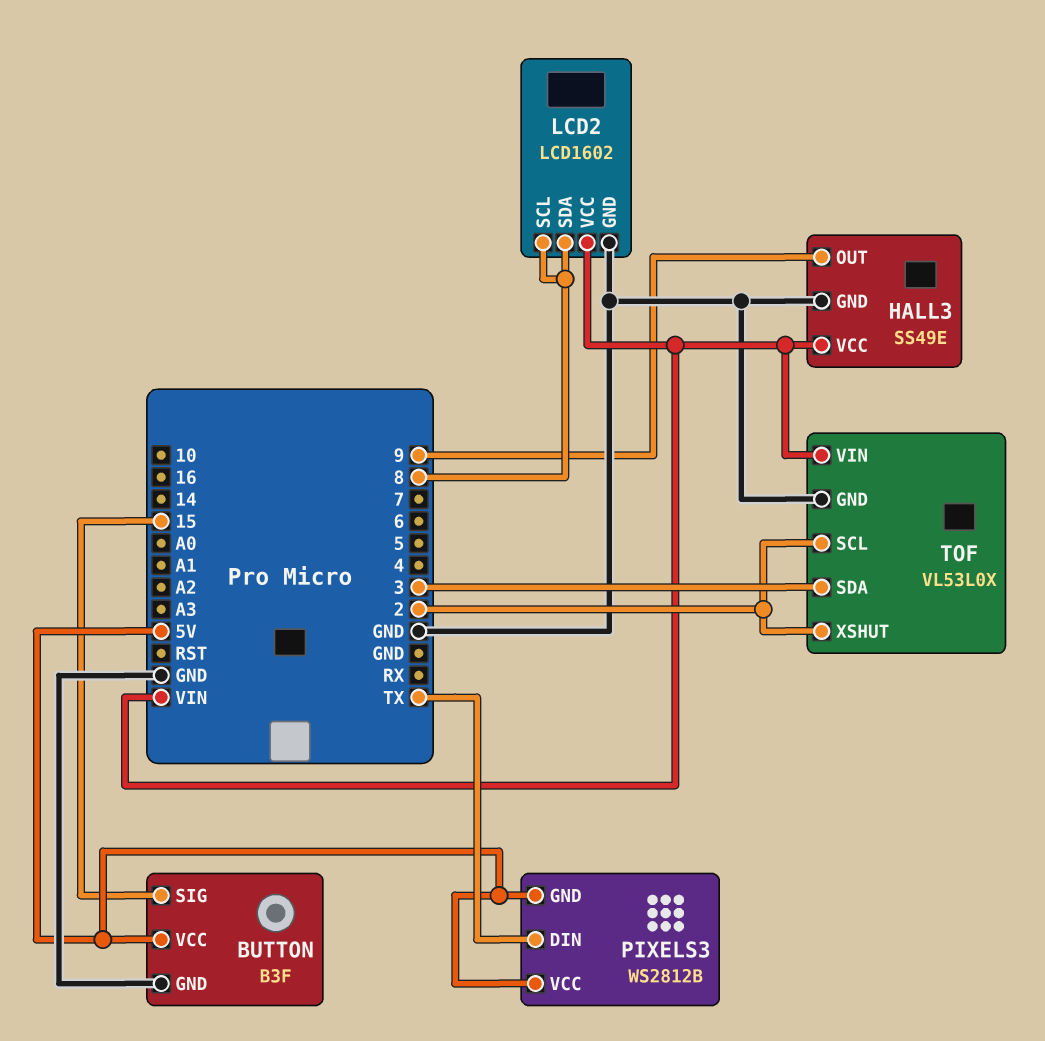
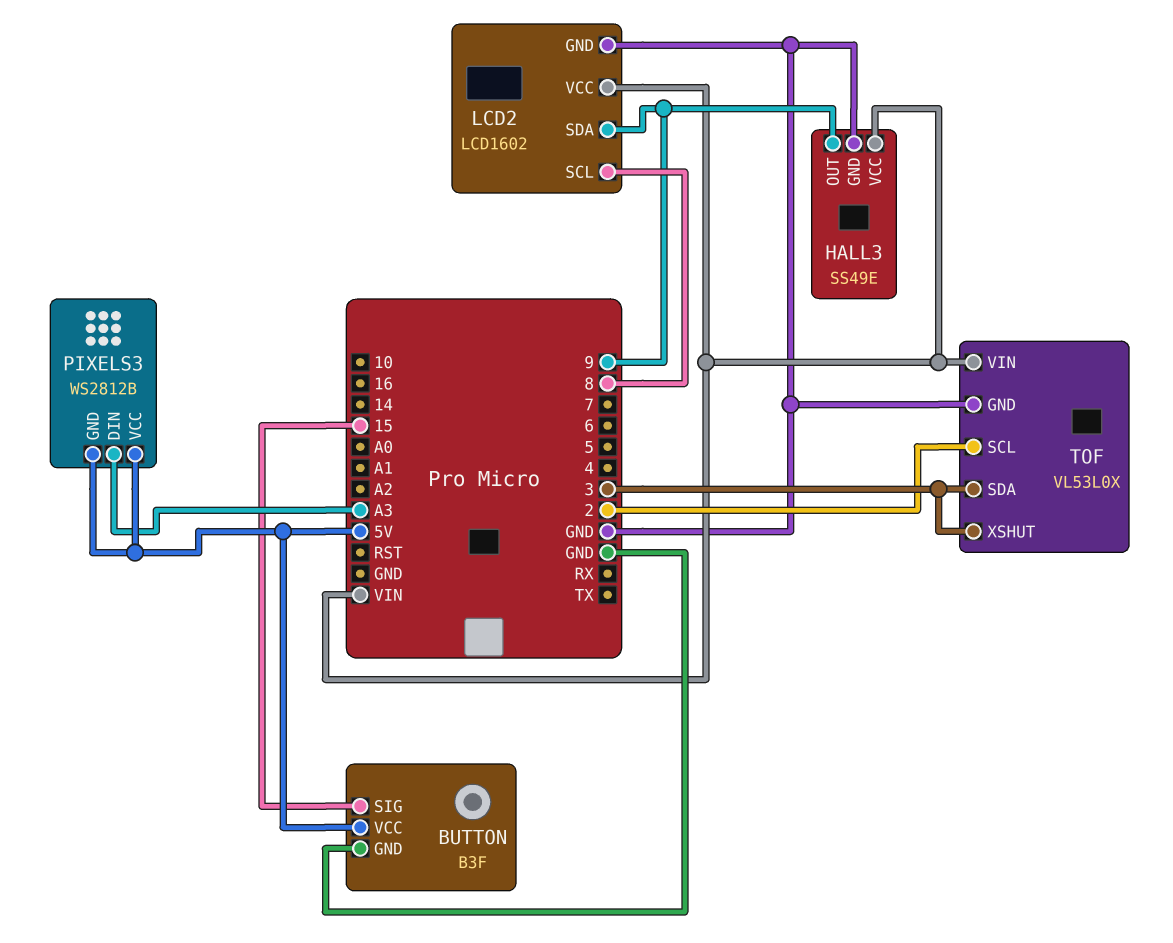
LCD2 pin SDA: 8 -> 9
PIXELS3 pin DIN: TX -> A3
TOF pin XSHUT: 2 -> 3

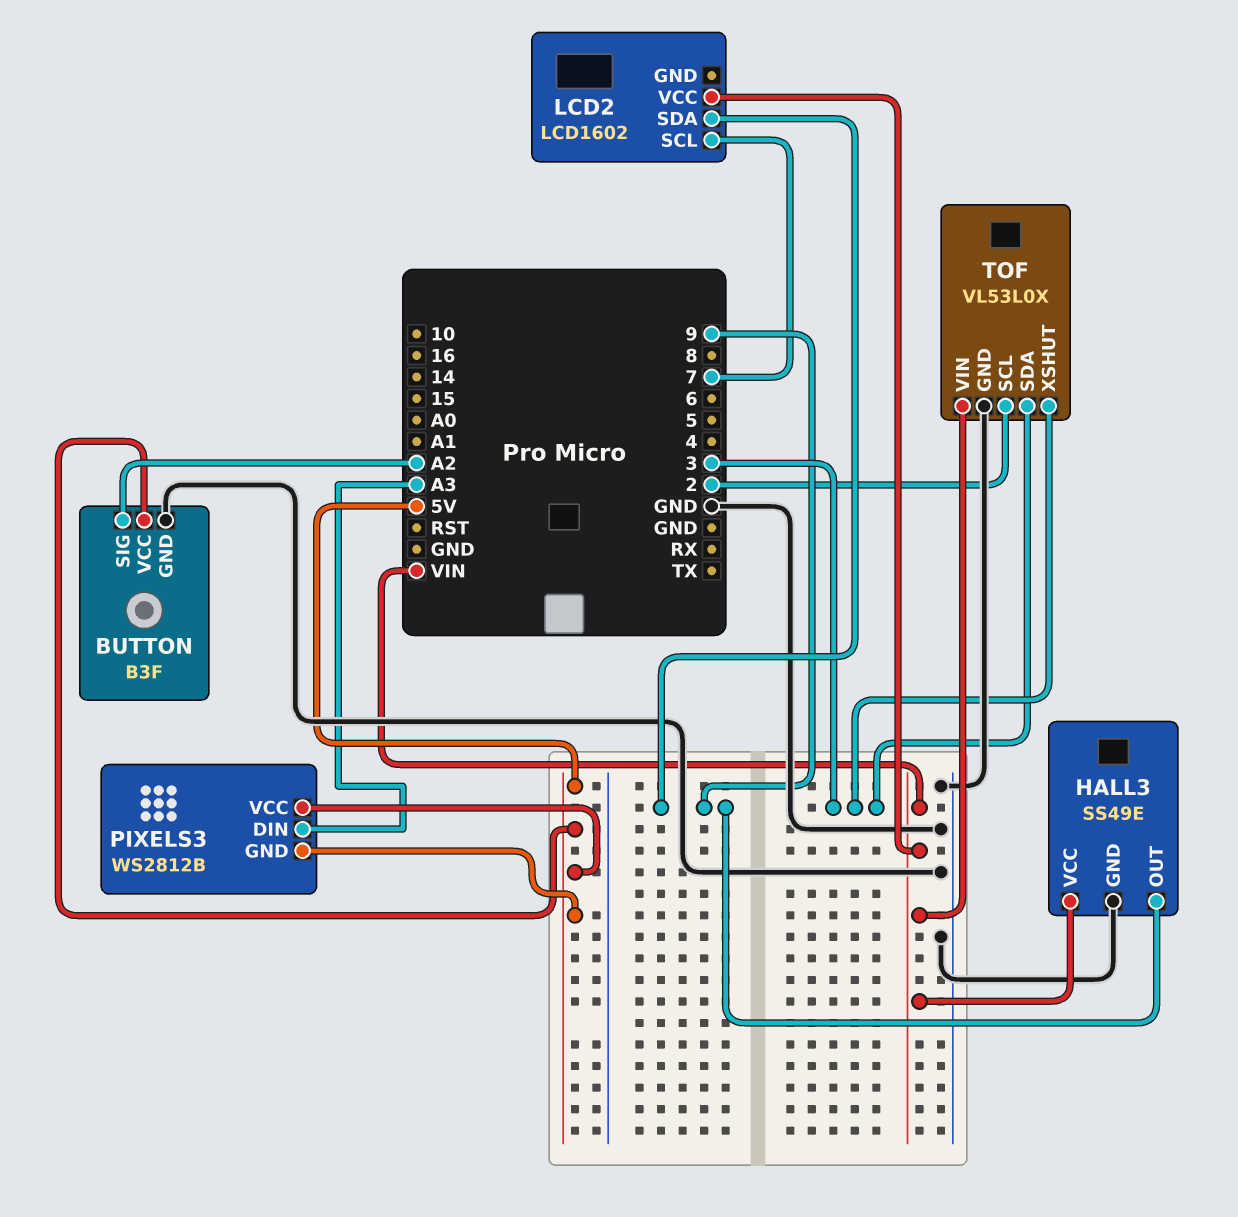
BUTTON pin SIG: 15 -> A2
LCD2 pin GND: GND -> none
LCD2 pin SCL: 8 -> 7

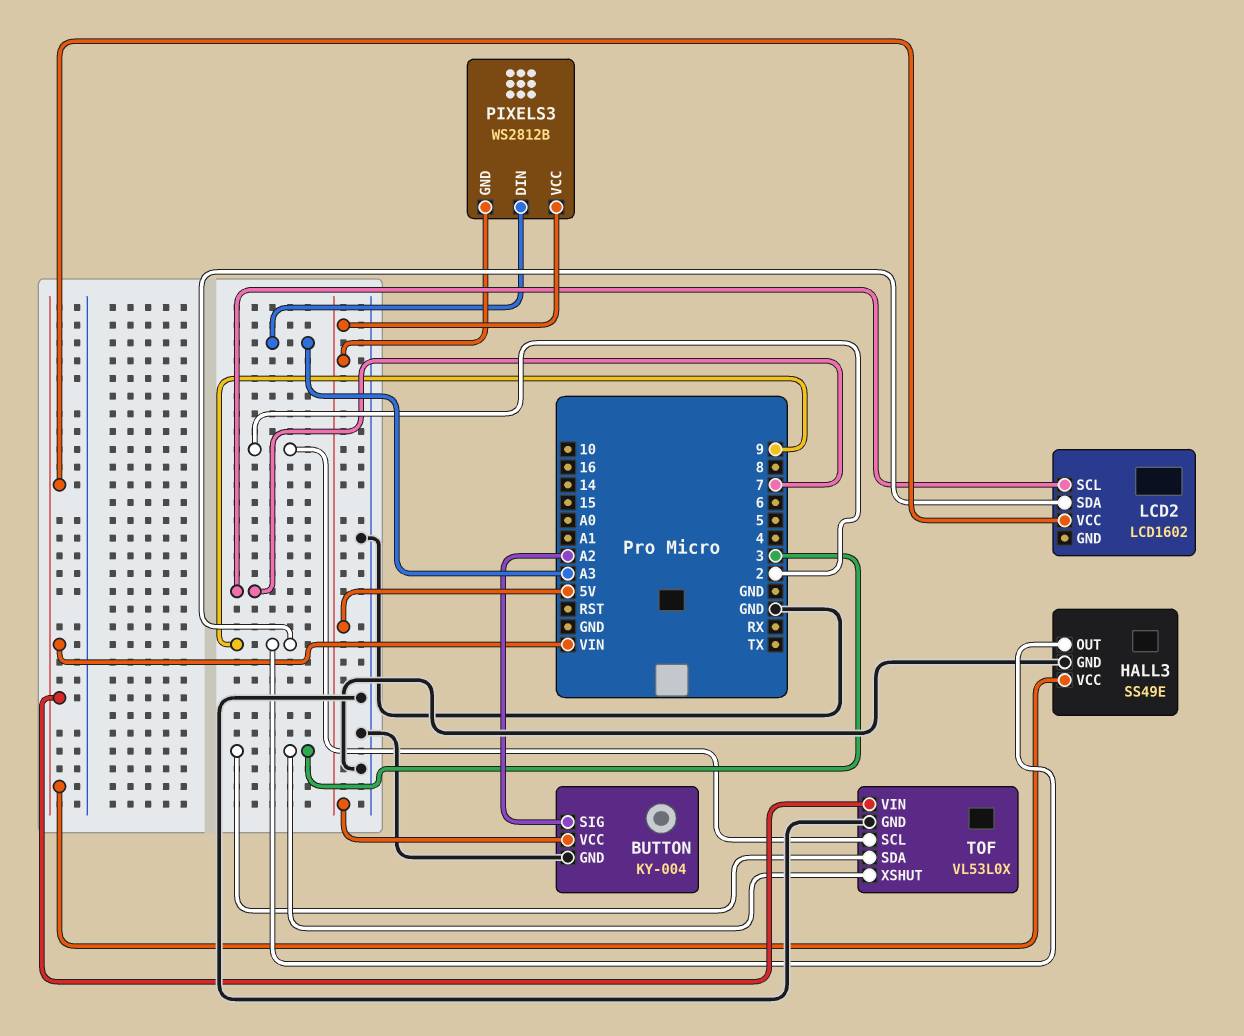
BUTTON: B3F -> KY-004

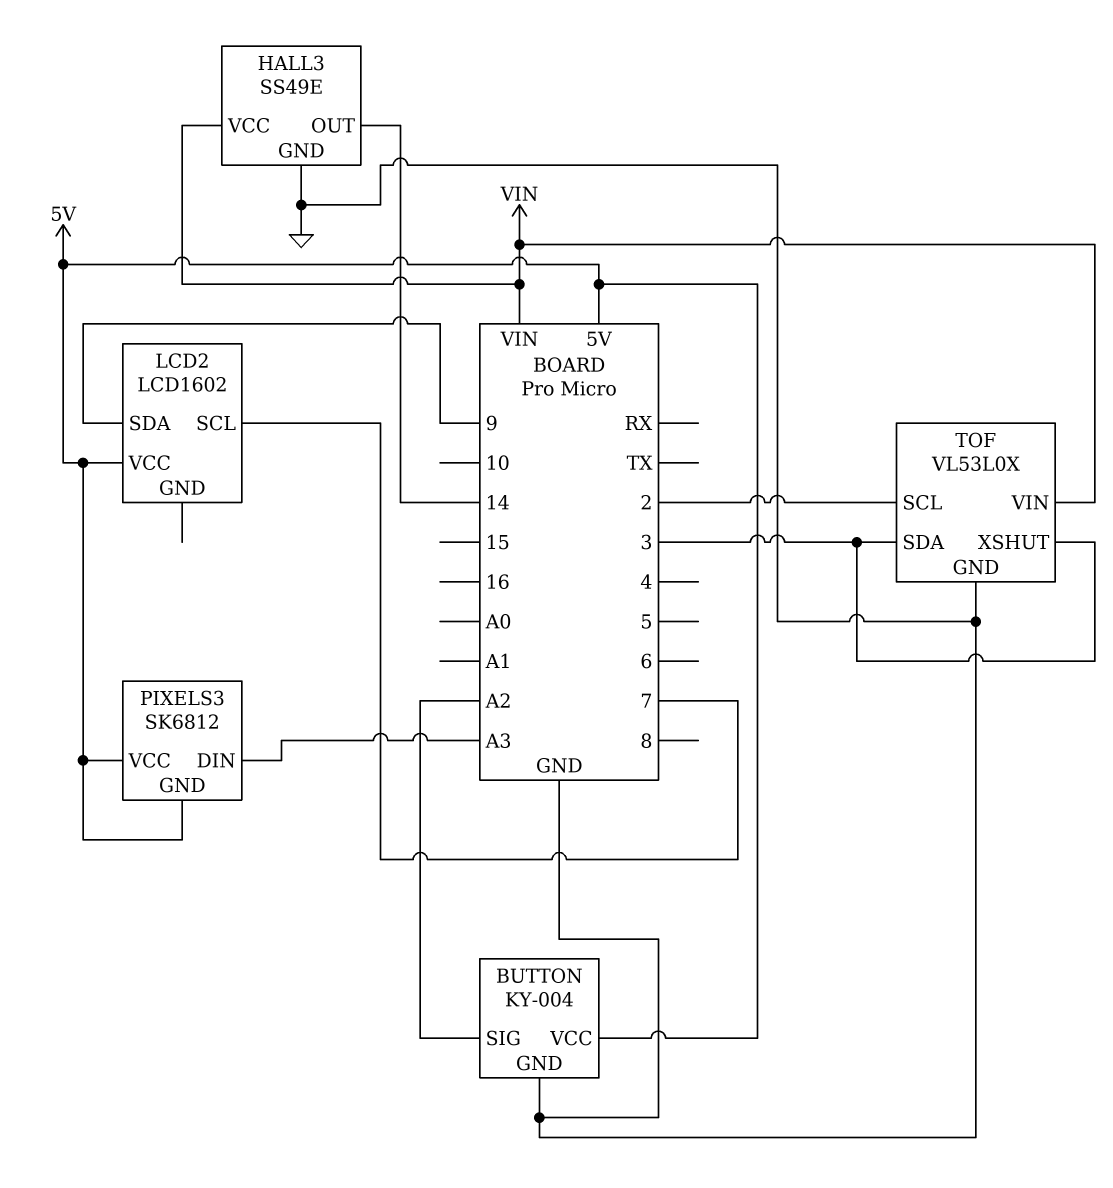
HALL3 pin OUT: 9 -> 14
LCD2 pin VCC: VIN -> 5V
PIXELS3: WS2812B -> SK6812

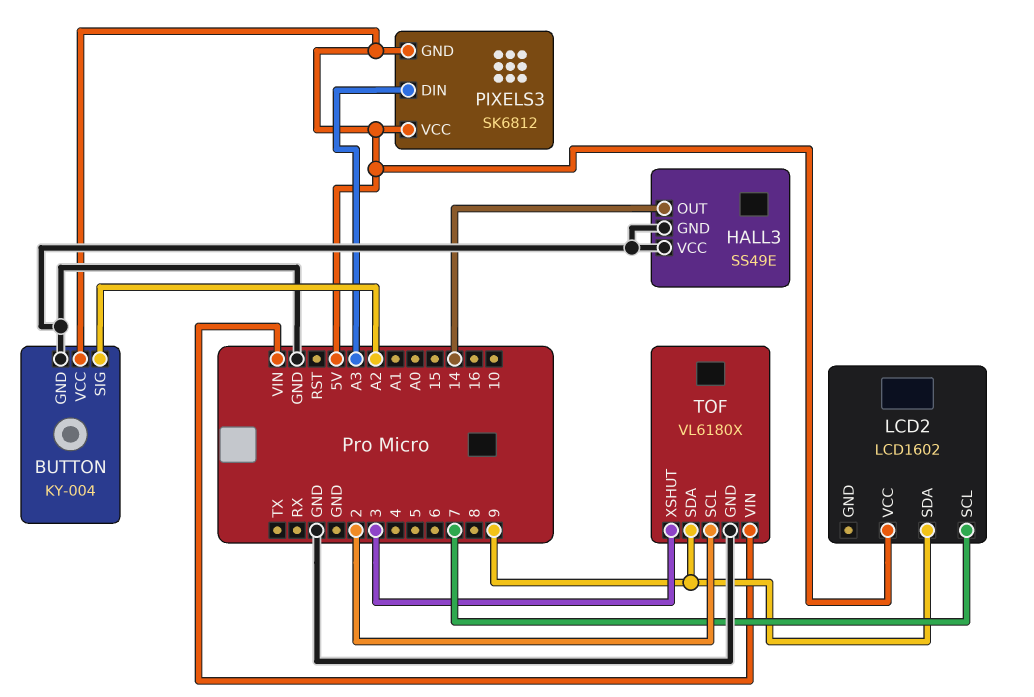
HALL3 pin VCC: VIN -> GND
TOF: VL53L0X -> VL6180X
TOF pin SDA: 3 -> 9

